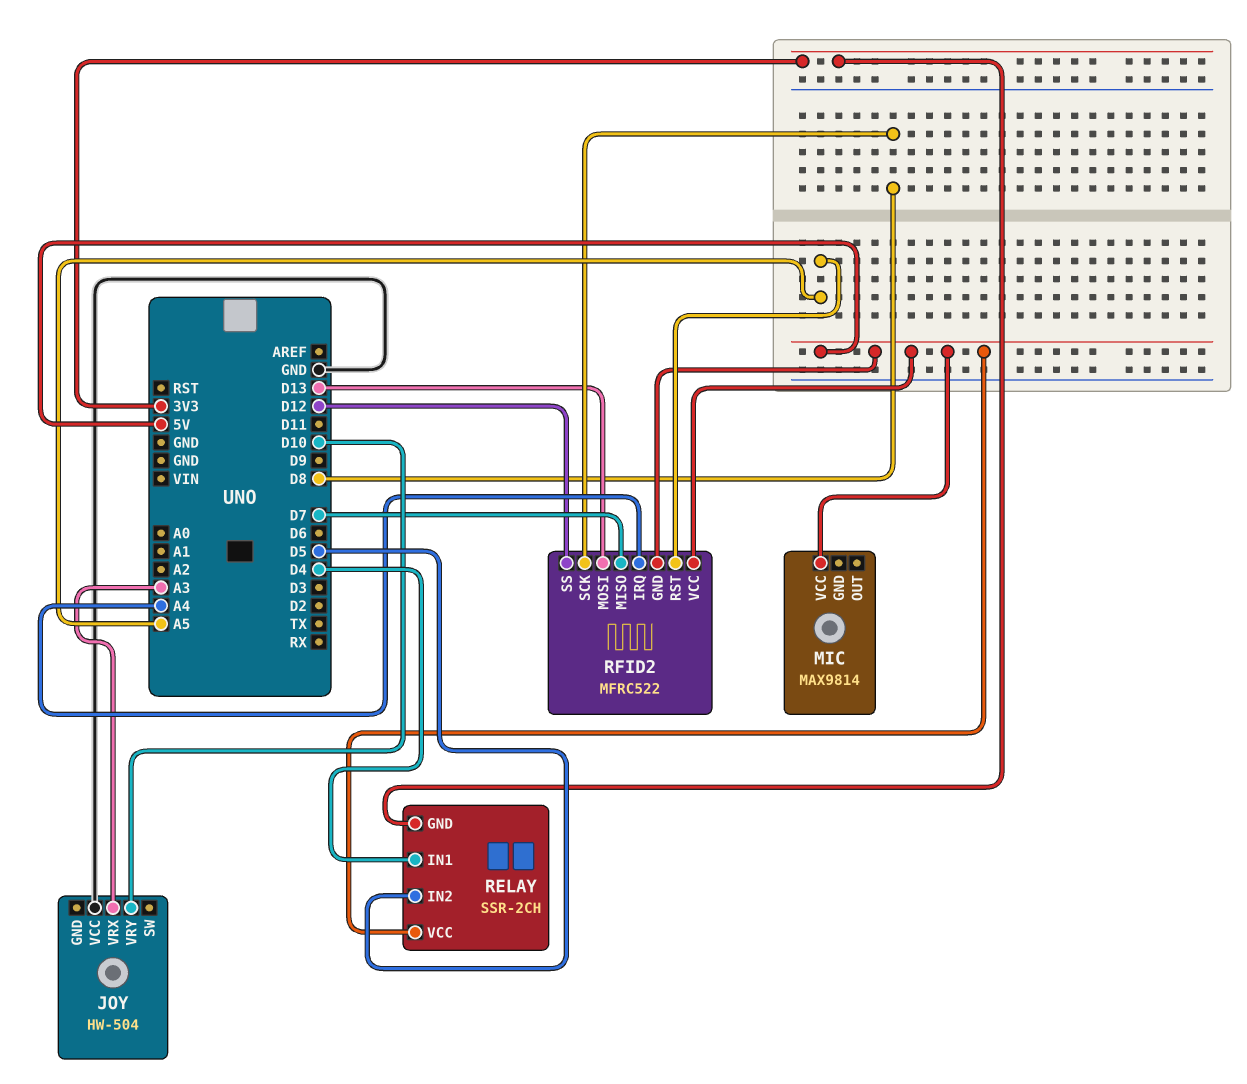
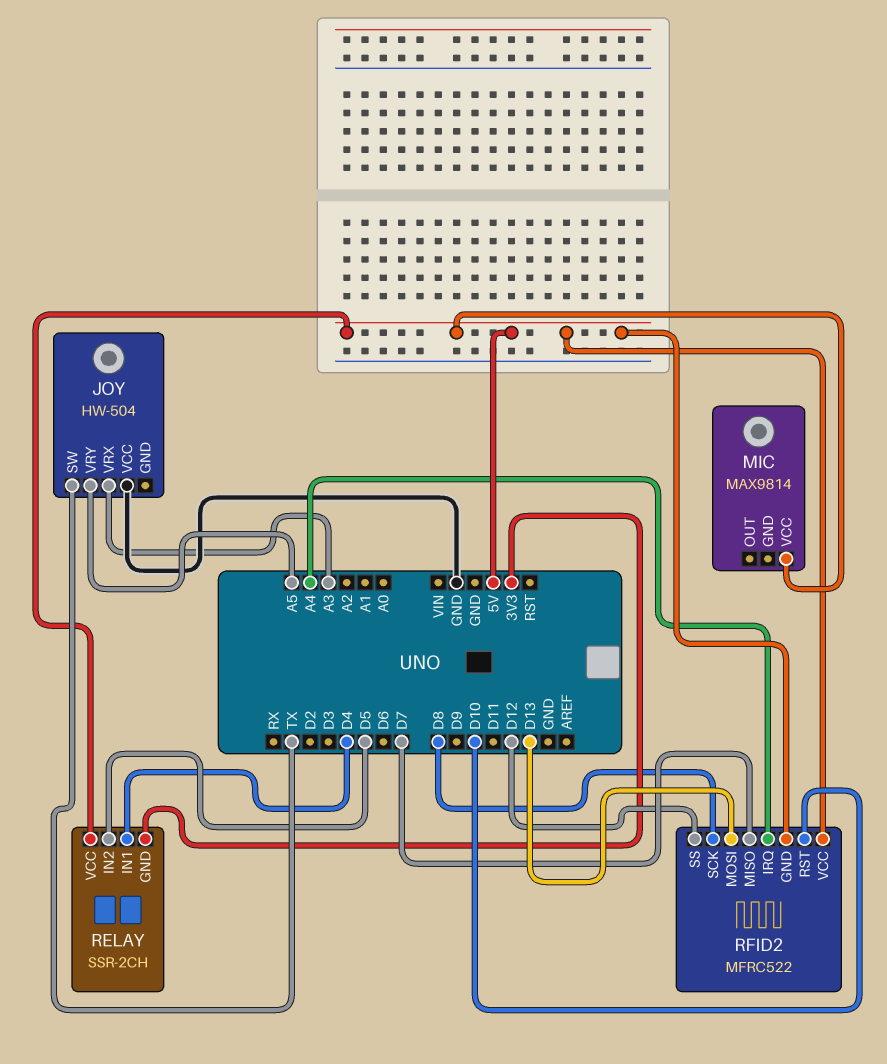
JOY pin SW: none -> TX
JOY pin VRY: D10 -> A5
RFID2 pin RST: A5 -> D10

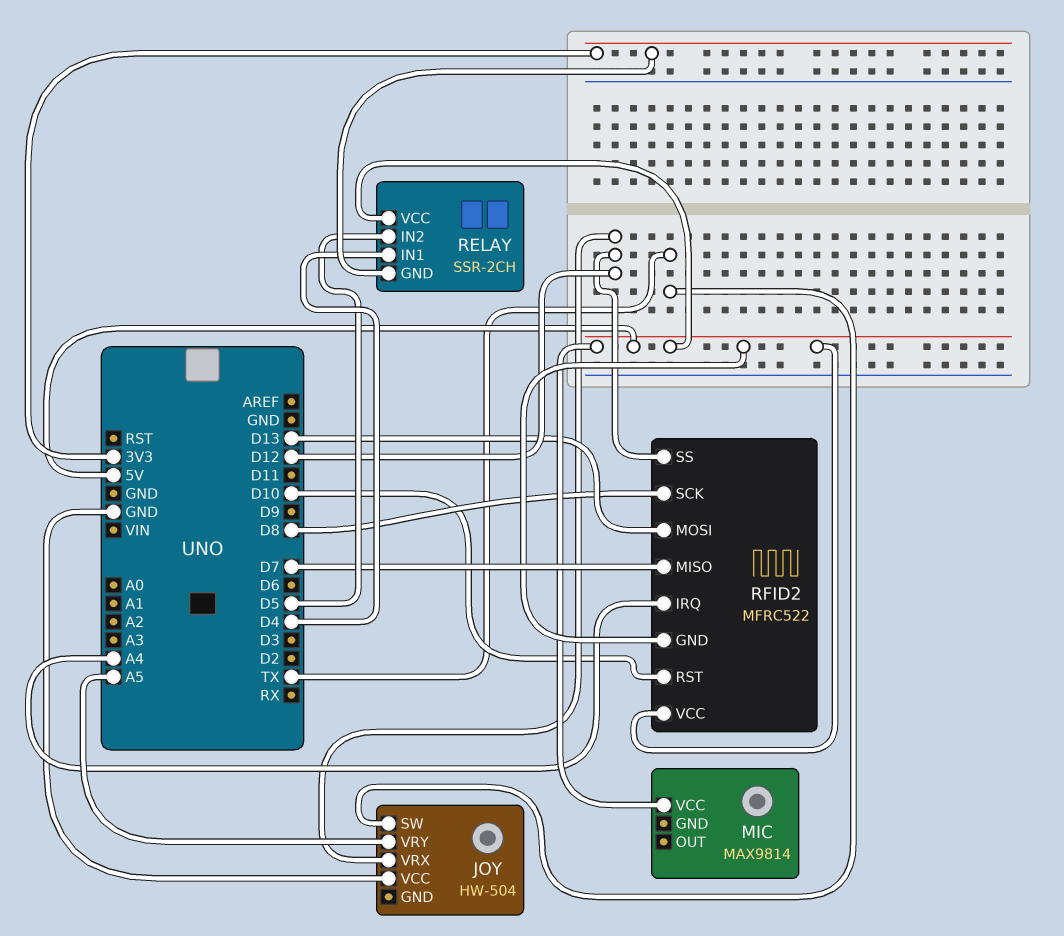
JOY pin VRX: A3 -> D12

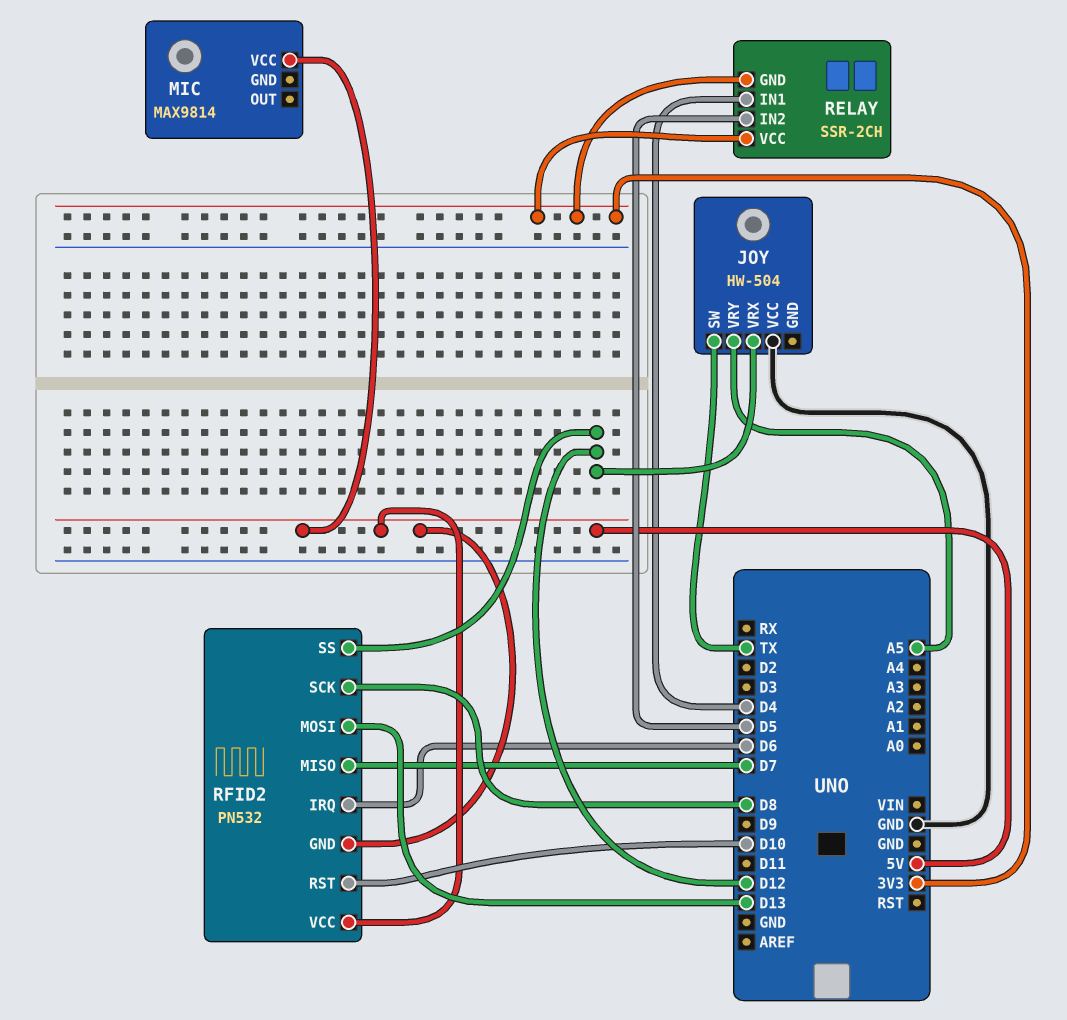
RELAY pin VCC: 5V -> 3V3
RFID2: MFRC522 -> PN532
RFID2 pin IRQ: A4 -> D6

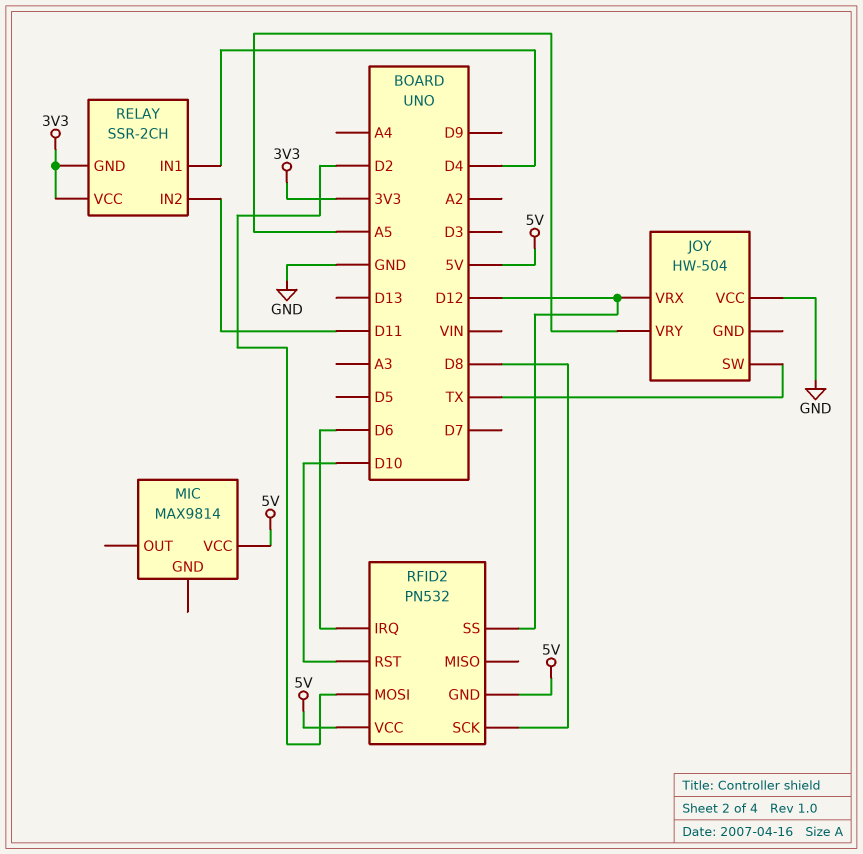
RELAY pin IN2: D5 -> D11
RFID2 pin MISO: D7 -> none
RFID2 pin MOSI: D13 -> D2

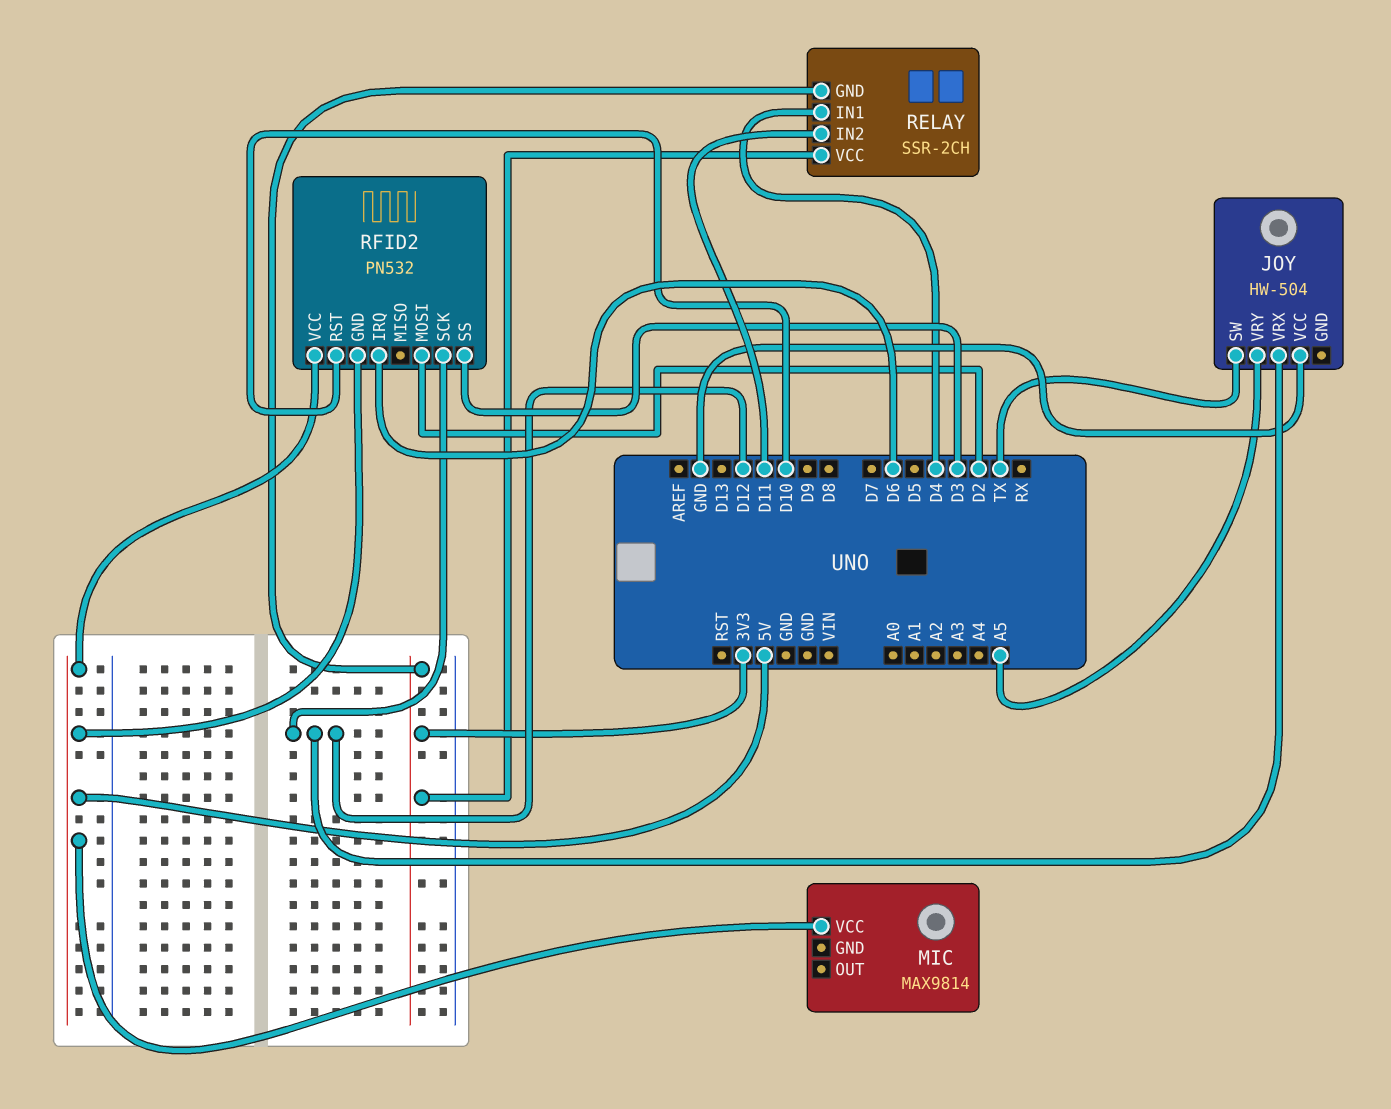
RFID2 pin SCK: D8 -> D12
RFID2 pin SS: D12 -> D3

